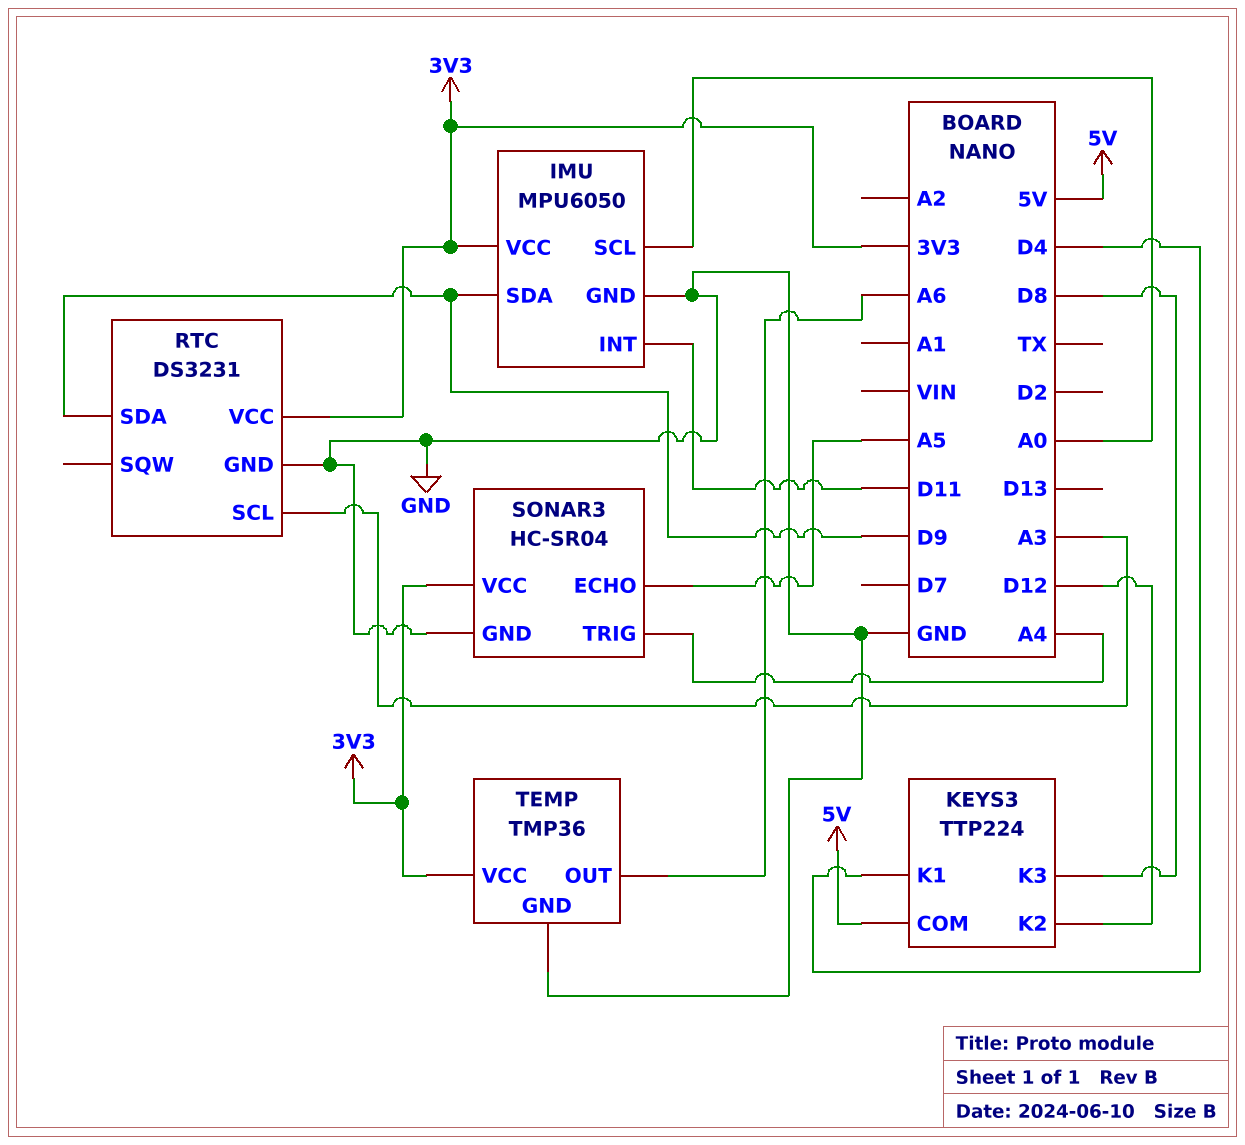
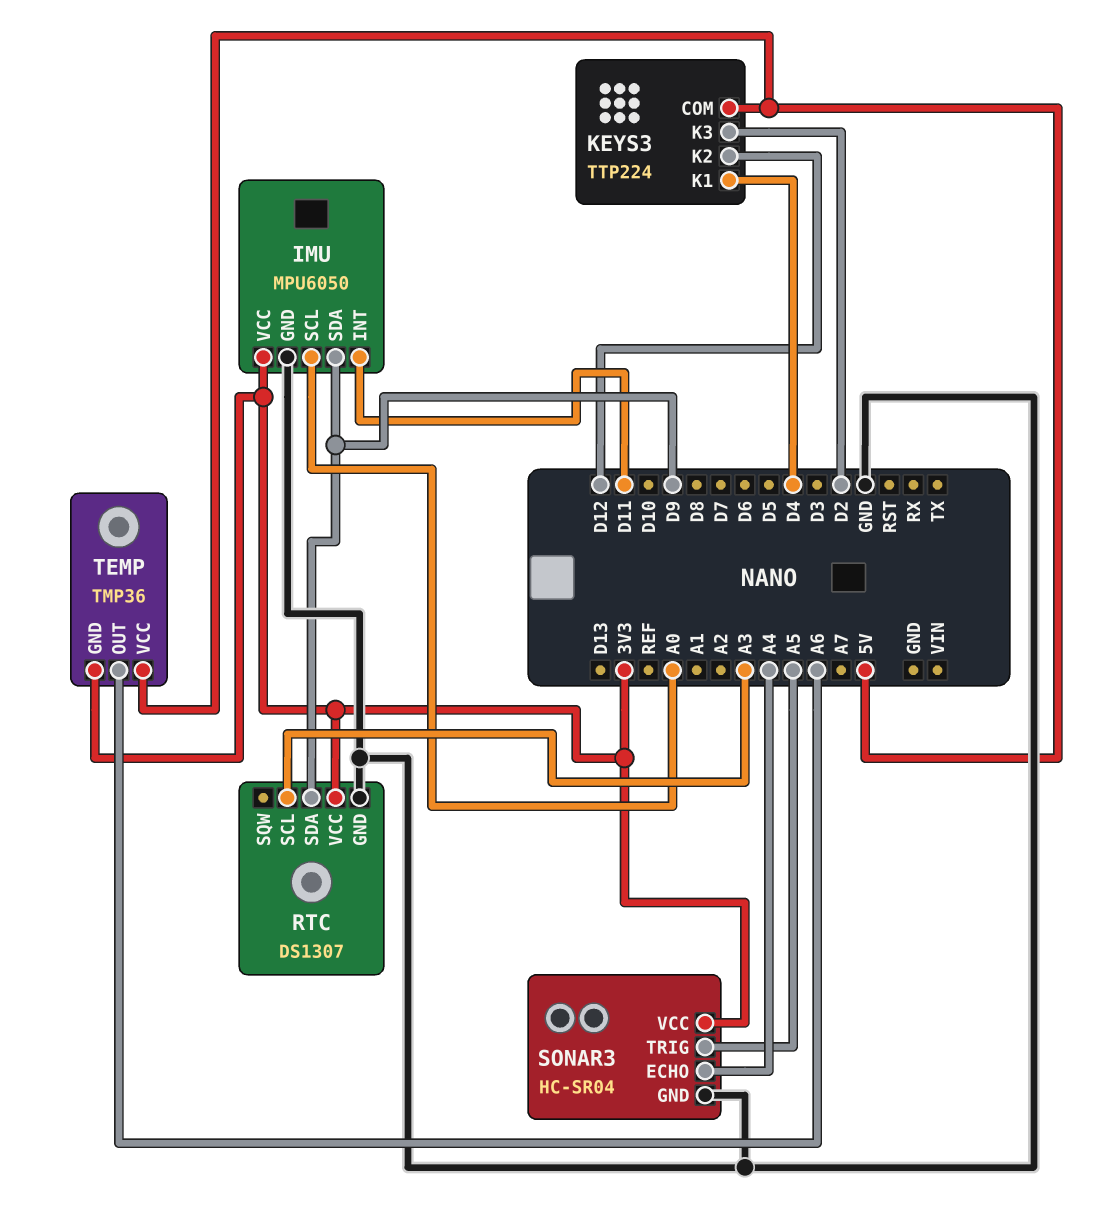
KEYS3 pin K3: D8 -> D2
RTC: DS3231 -> DS1307
SONAR3 pin ECHO: A5 -> A4
SONAR3 pin TRIG: A4 -> A5
TEMP pin GND: GND -> 3V3
TEMP pin VCC: 3V3 -> 5V

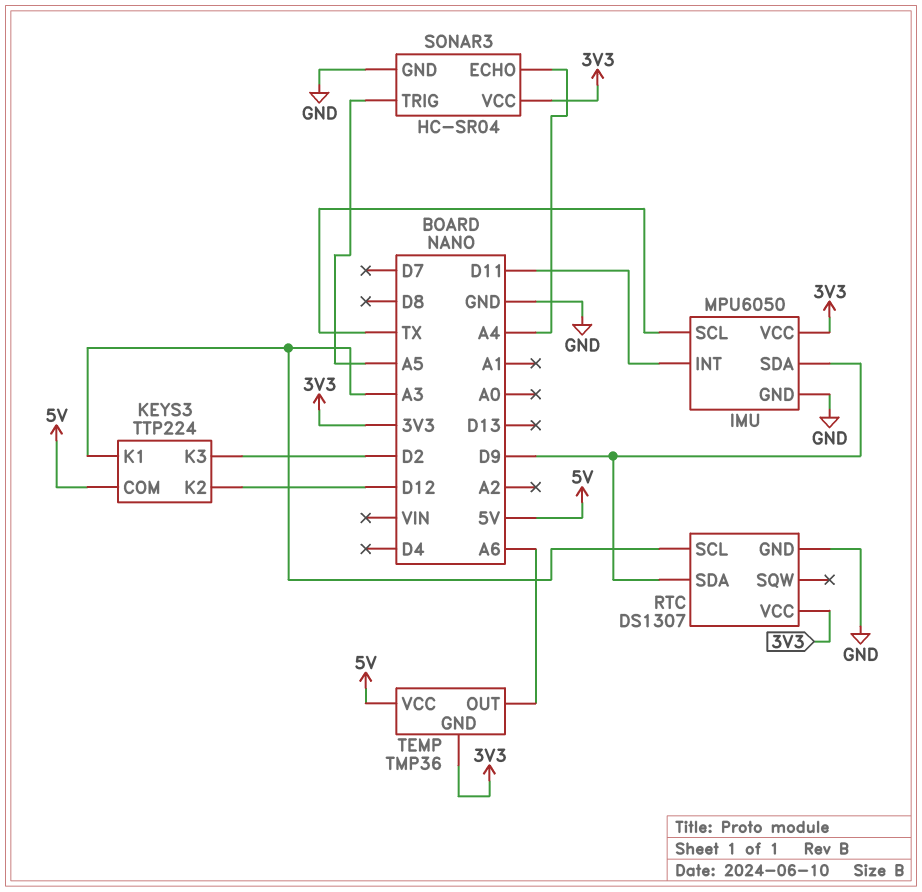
IMU pin SCL: A0 -> TX
KEYS3 pin K1: D4 -> A3

